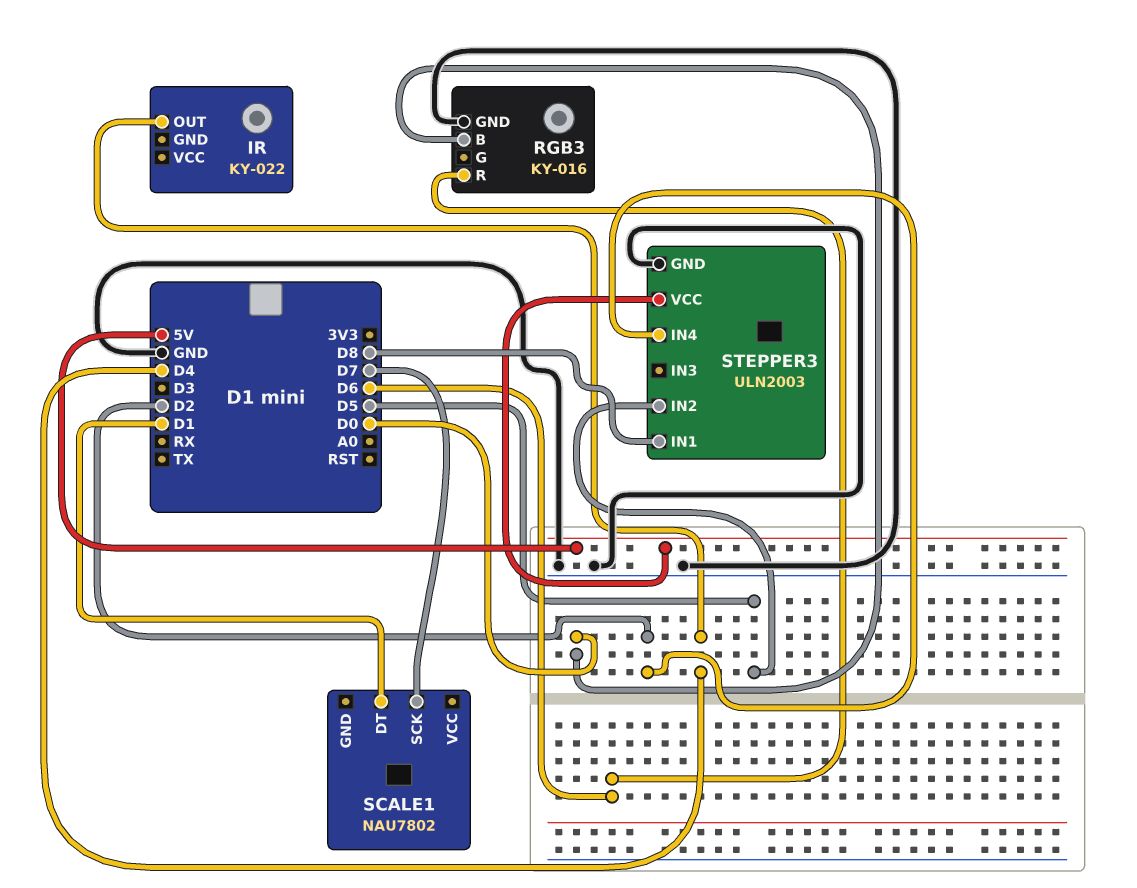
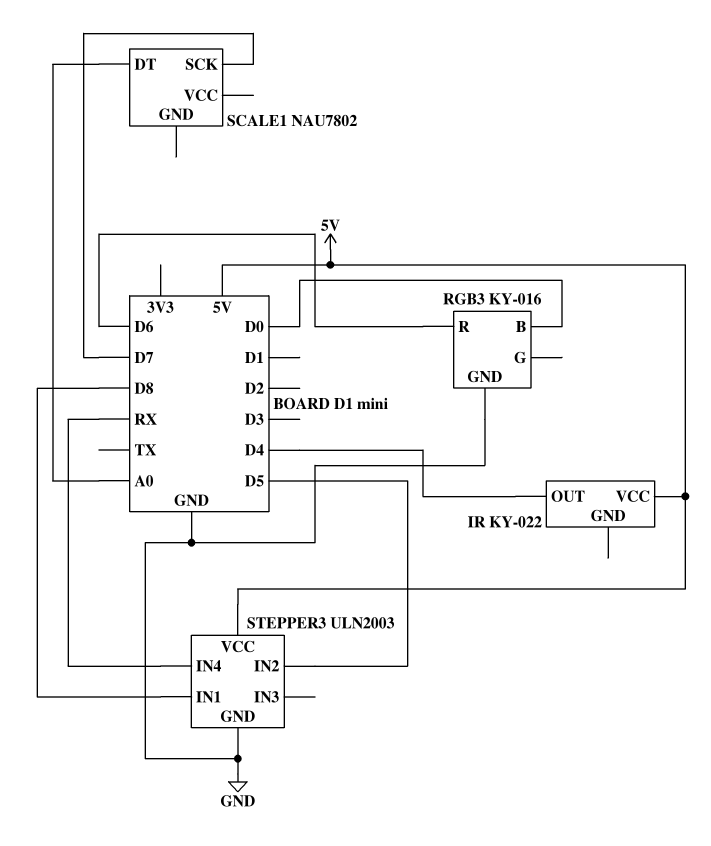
IR pin VCC: none -> 5V
SCALE1 pin DT: D1 -> A0
STEPPER3 pin IN4: D2 -> RX

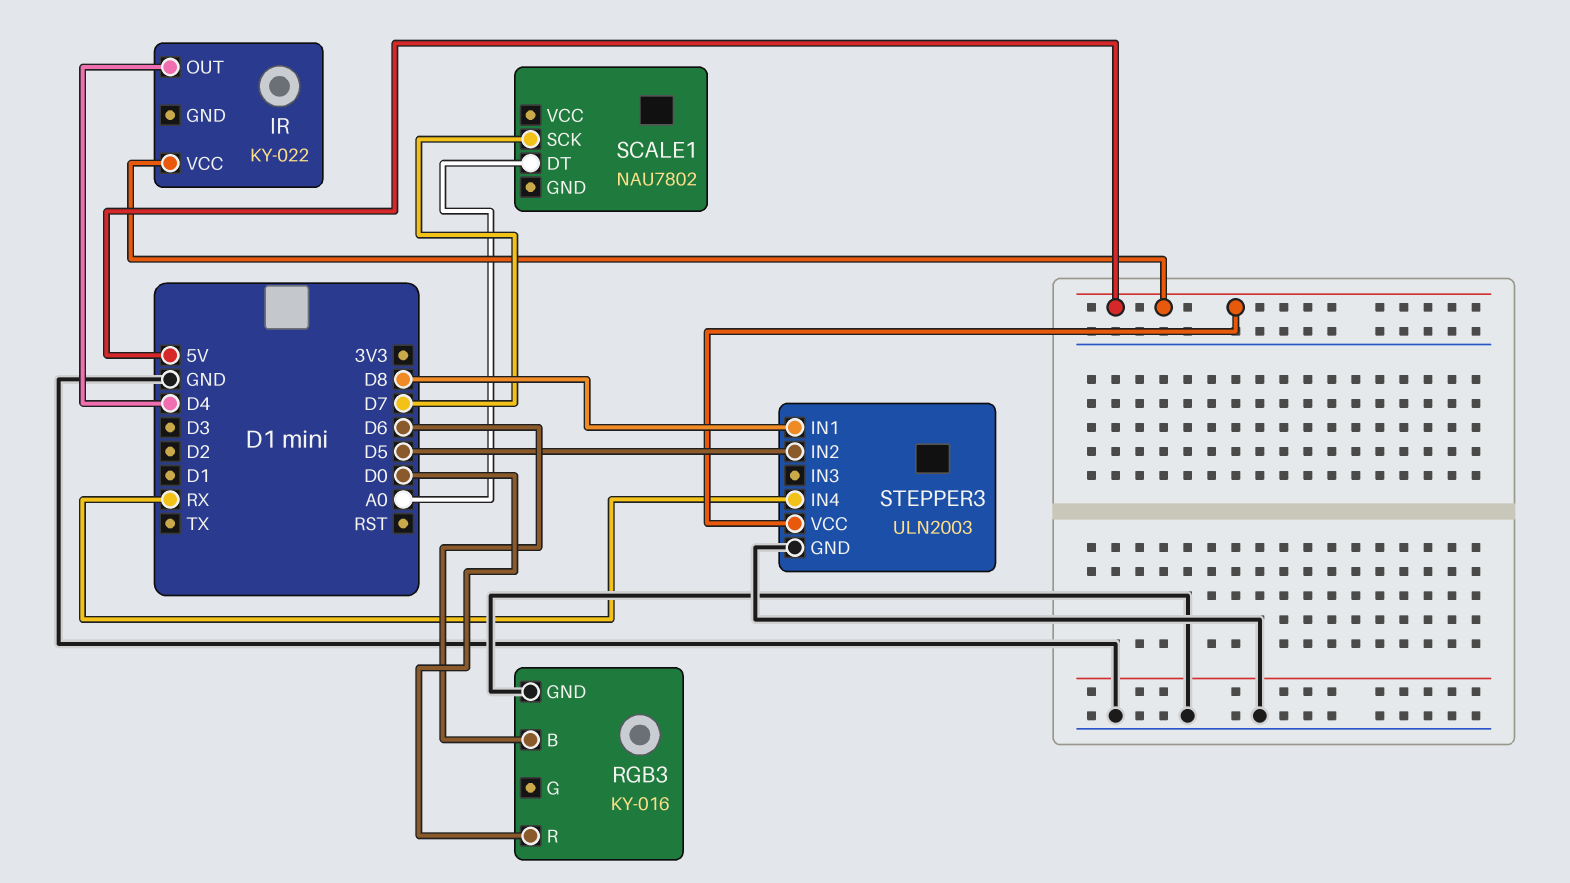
RGB3 pin B: D0 -> D6
RGB3 pin R: D6 -> D0

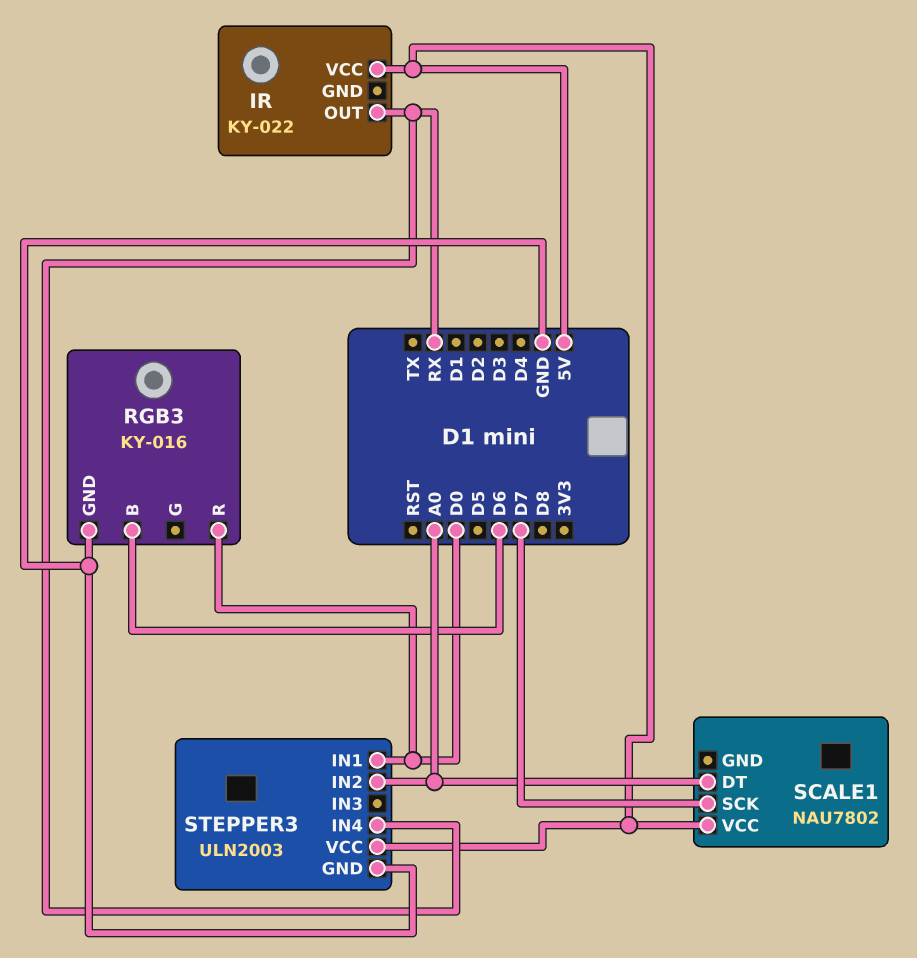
IR pin OUT: D4 -> RX
SCALE1 pin VCC: none -> 5V
STEPPER3 pin IN1: D8 -> D0
STEPPER3 pin IN2: D5 -> A0

